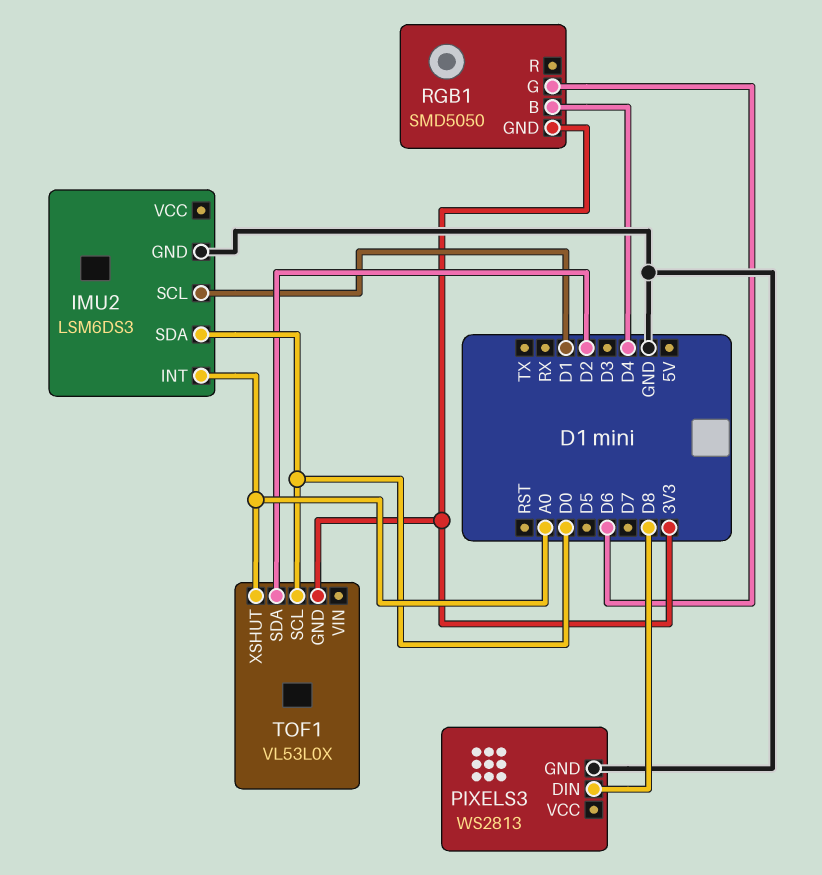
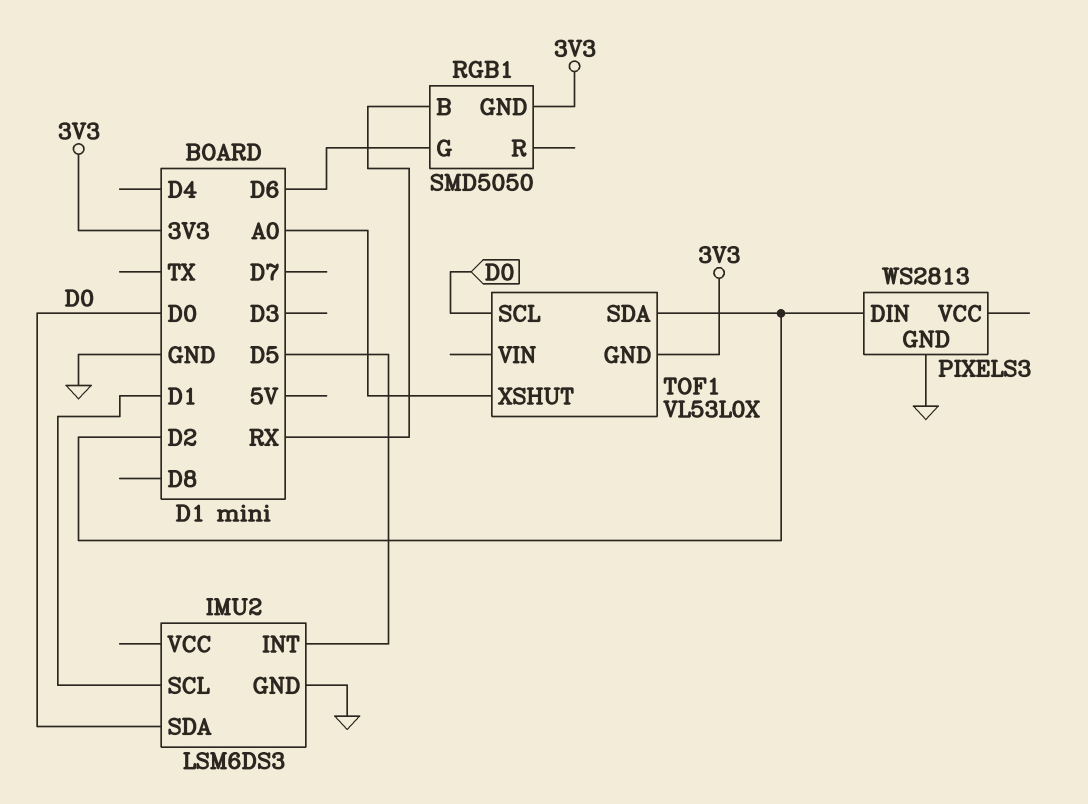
IMU2 pin INT: A0 -> D5
PIXELS3 pin DIN: D8 -> D2
RGB1 pin B: D4 -> RX

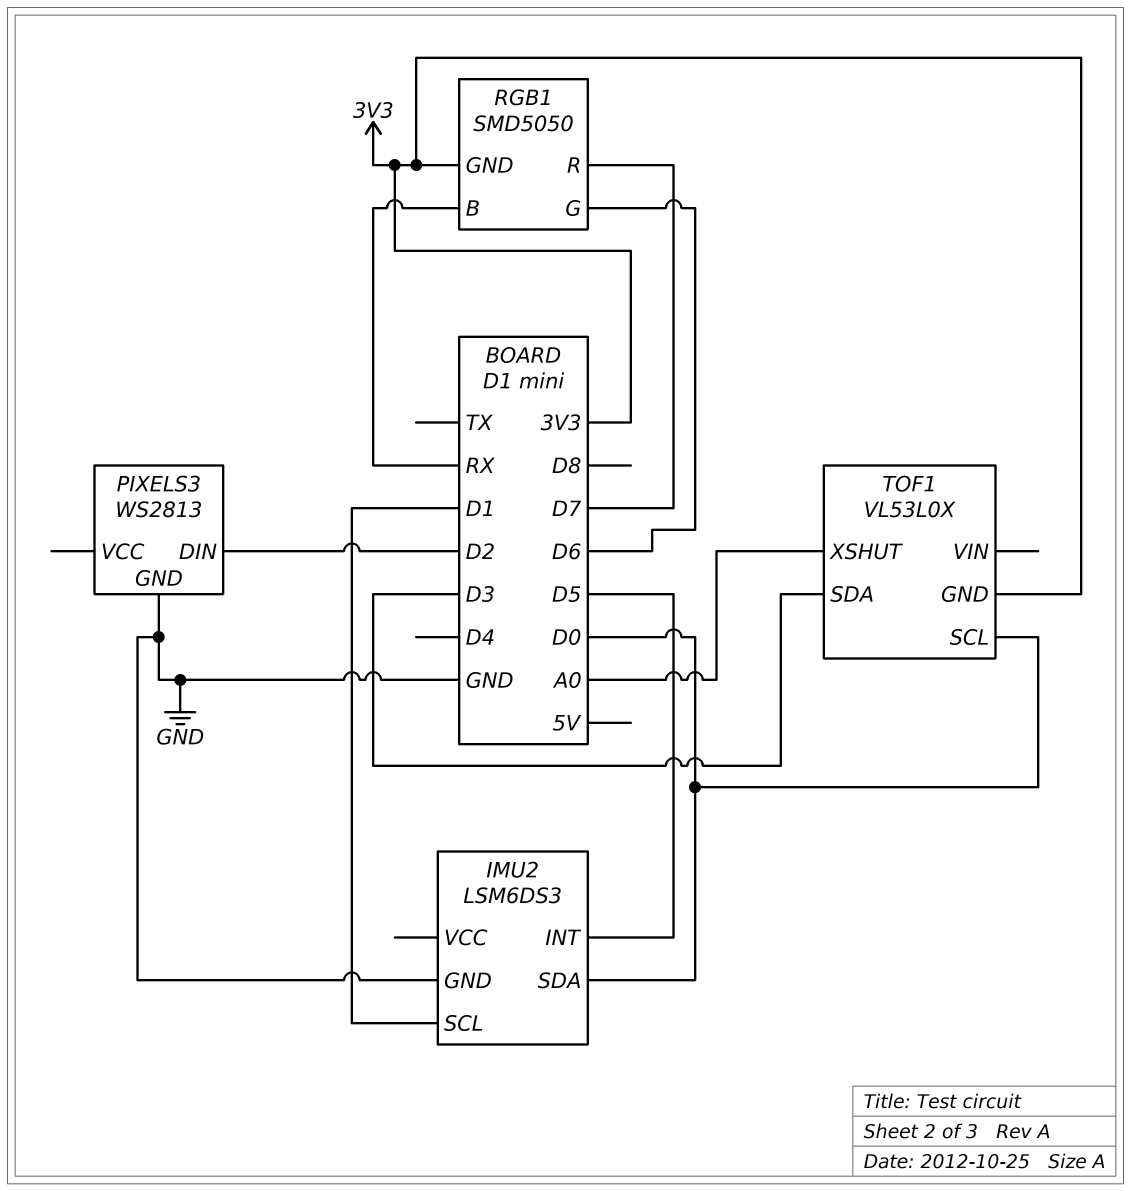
RGB1 pin R: none -> D7
TOF1 pin SDA: D2 -> D3

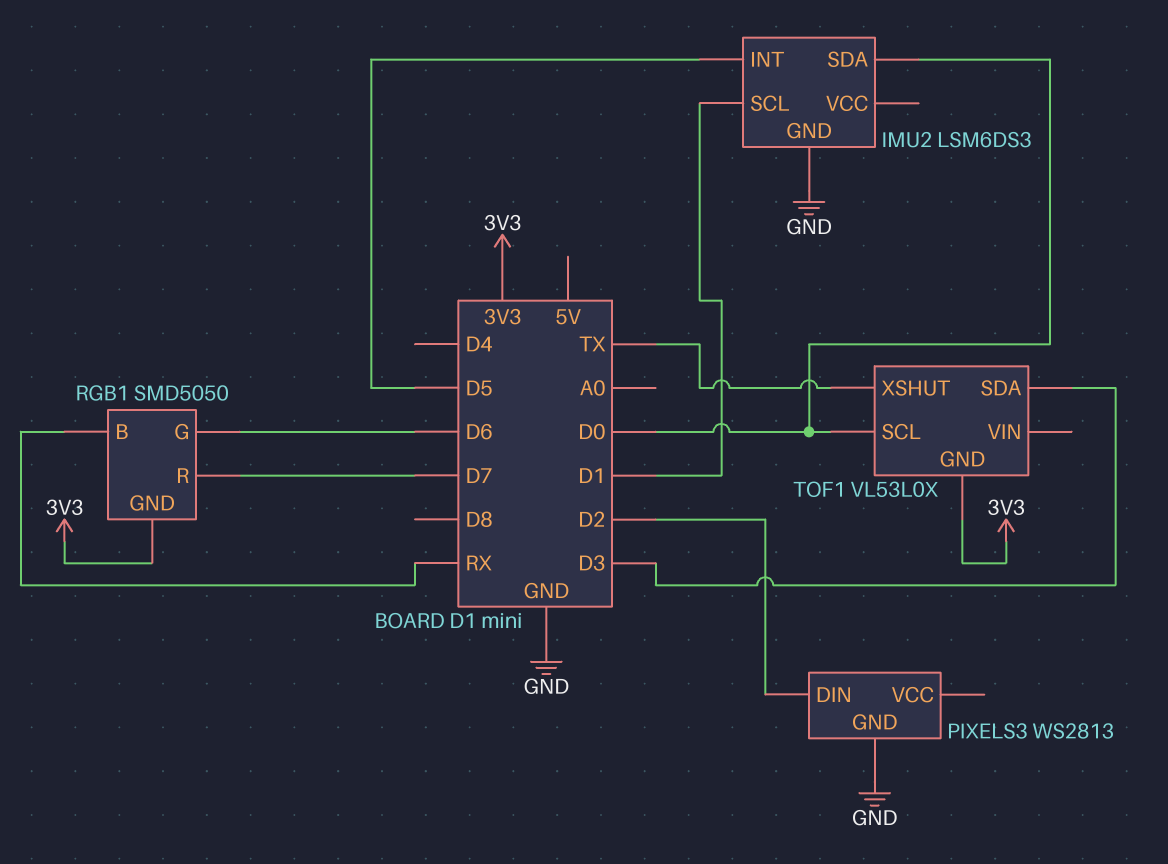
TOF1 pin XSHUT: A0 -> TX

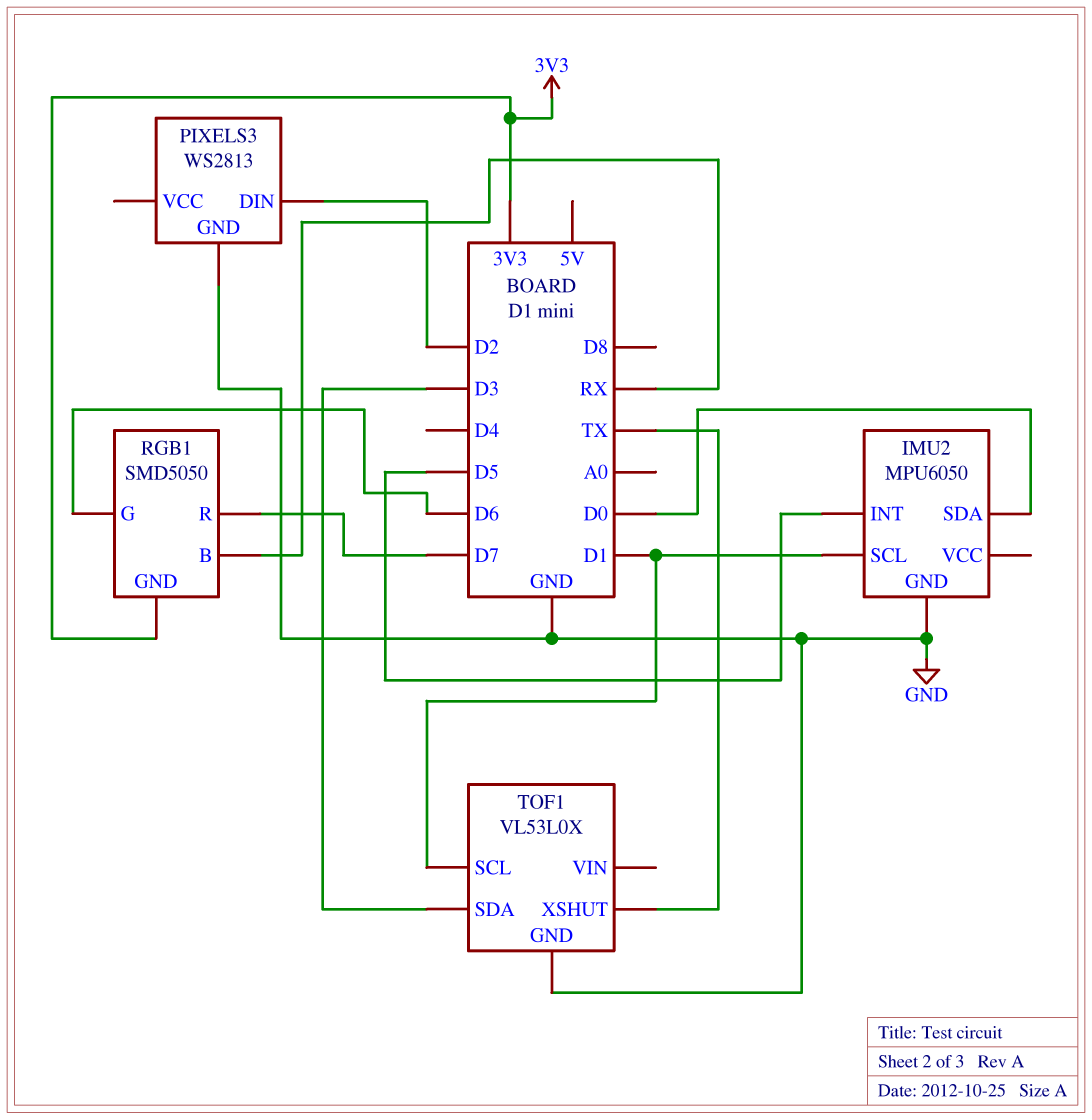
IMU2: LSM6DS3 -> MPU6050
TOF1 pin GND: 3V3 -> GND
TOF1 pin SCL: D0 -> D1

